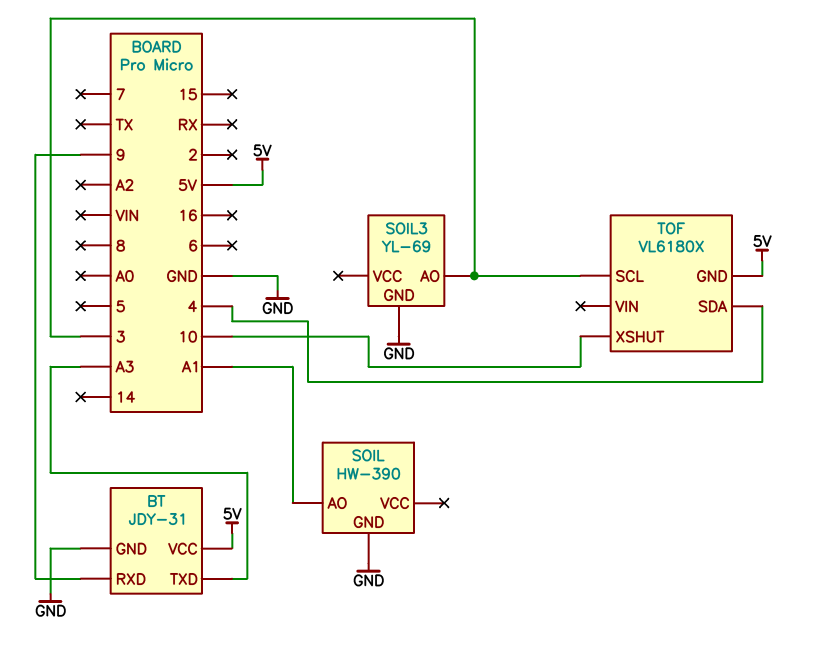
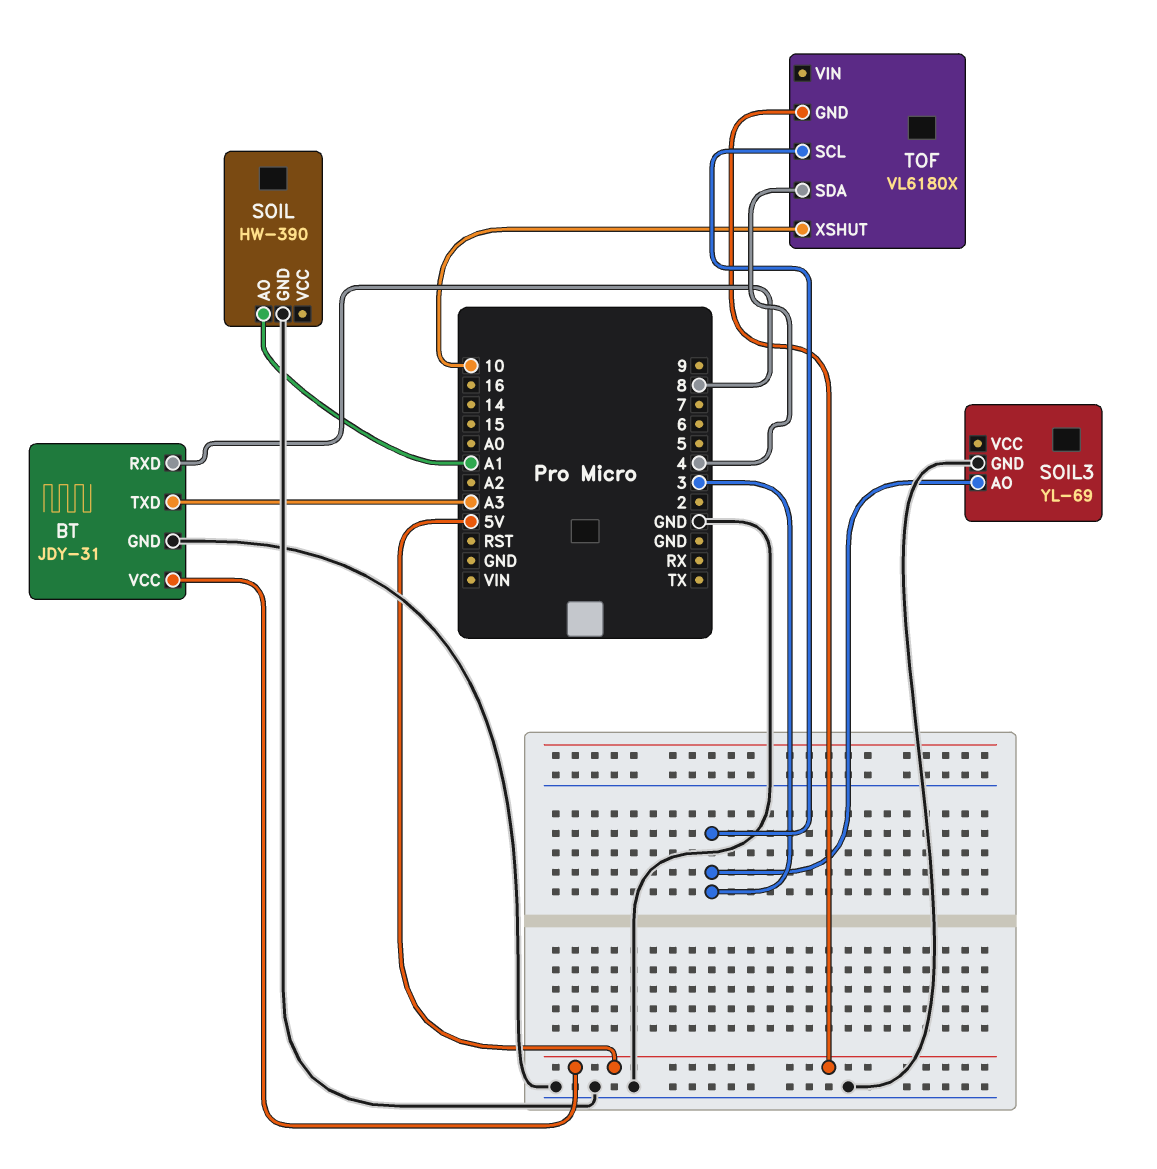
BT pin RXD: 9 -> 8

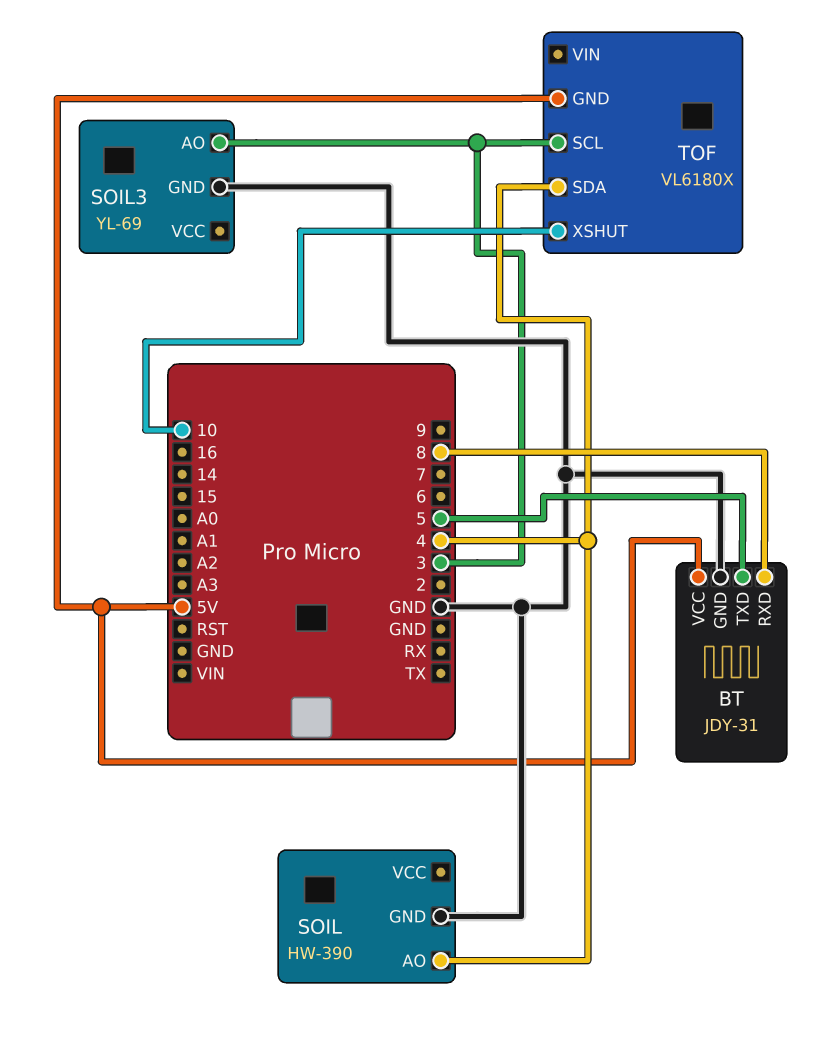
BT pin TXD: A3 -> 5
SOIL pin AO: A1 -> 4

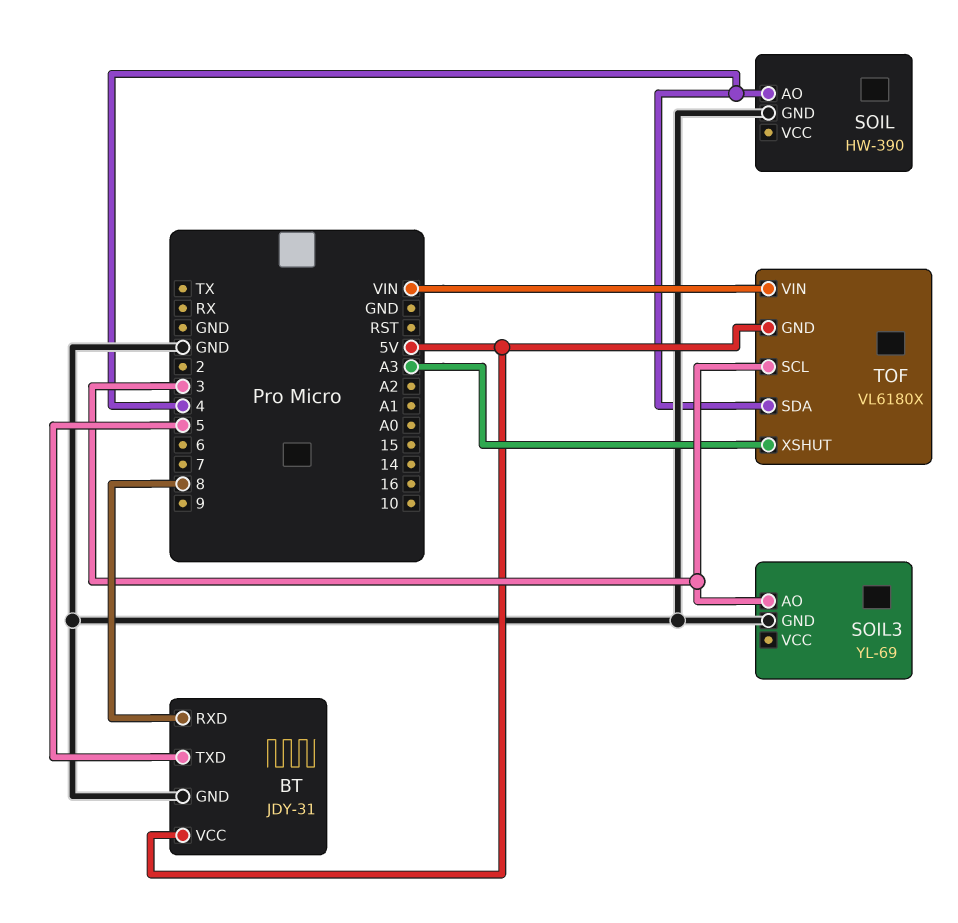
TOF pin VIN: none -> VIN
TOF pin XSHUT: 10 -> A3

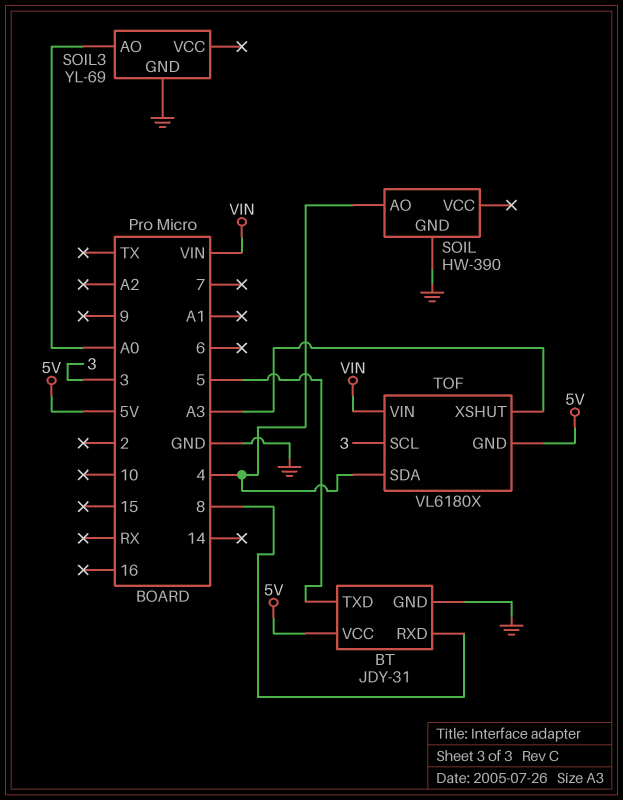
SOIL3 pin AO: 3 -> A0

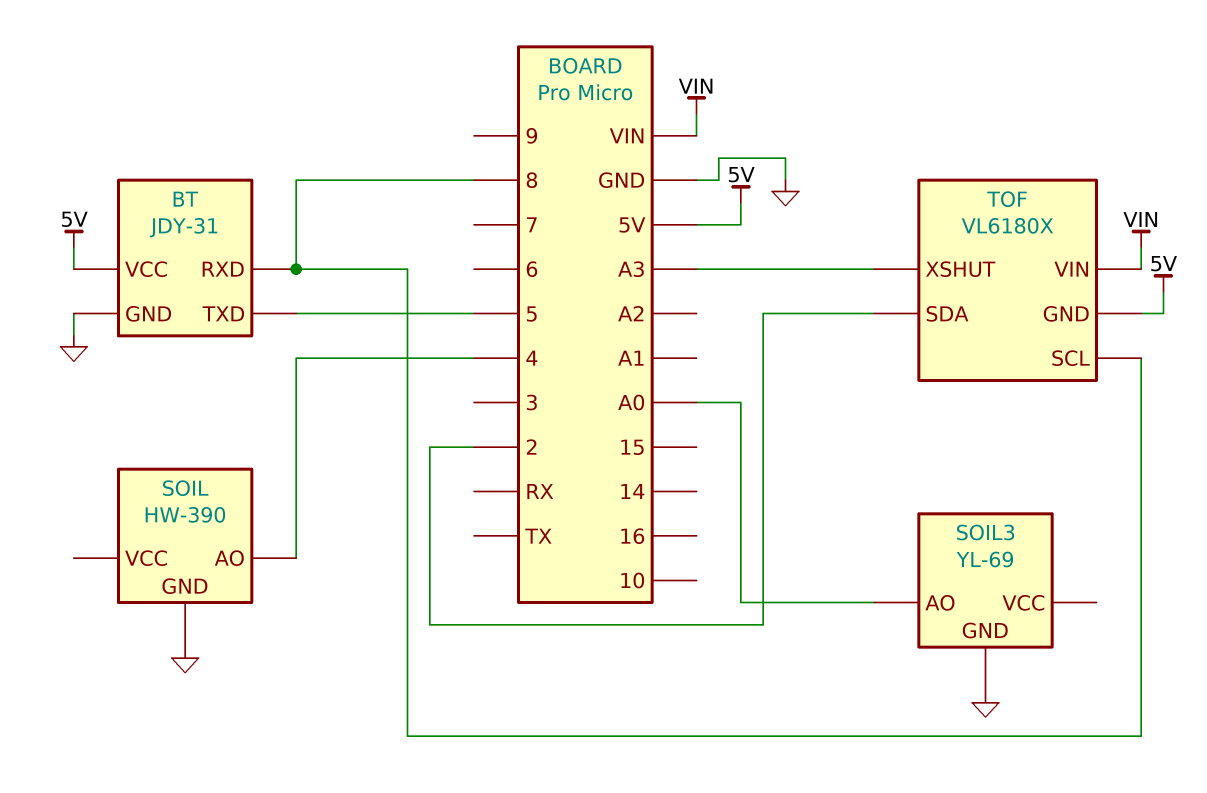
TOF pin SCL: 3 -> 8
TOF pin SDA: 4 -> 2

